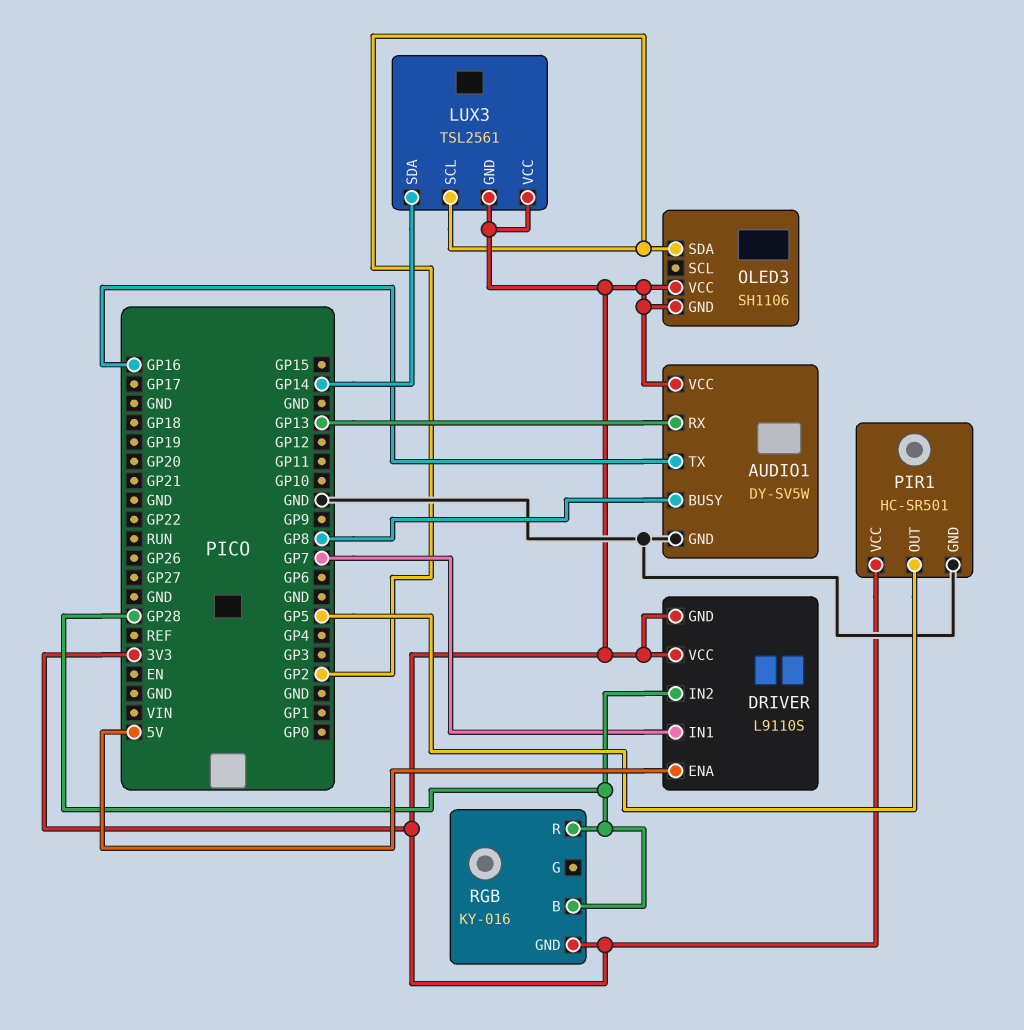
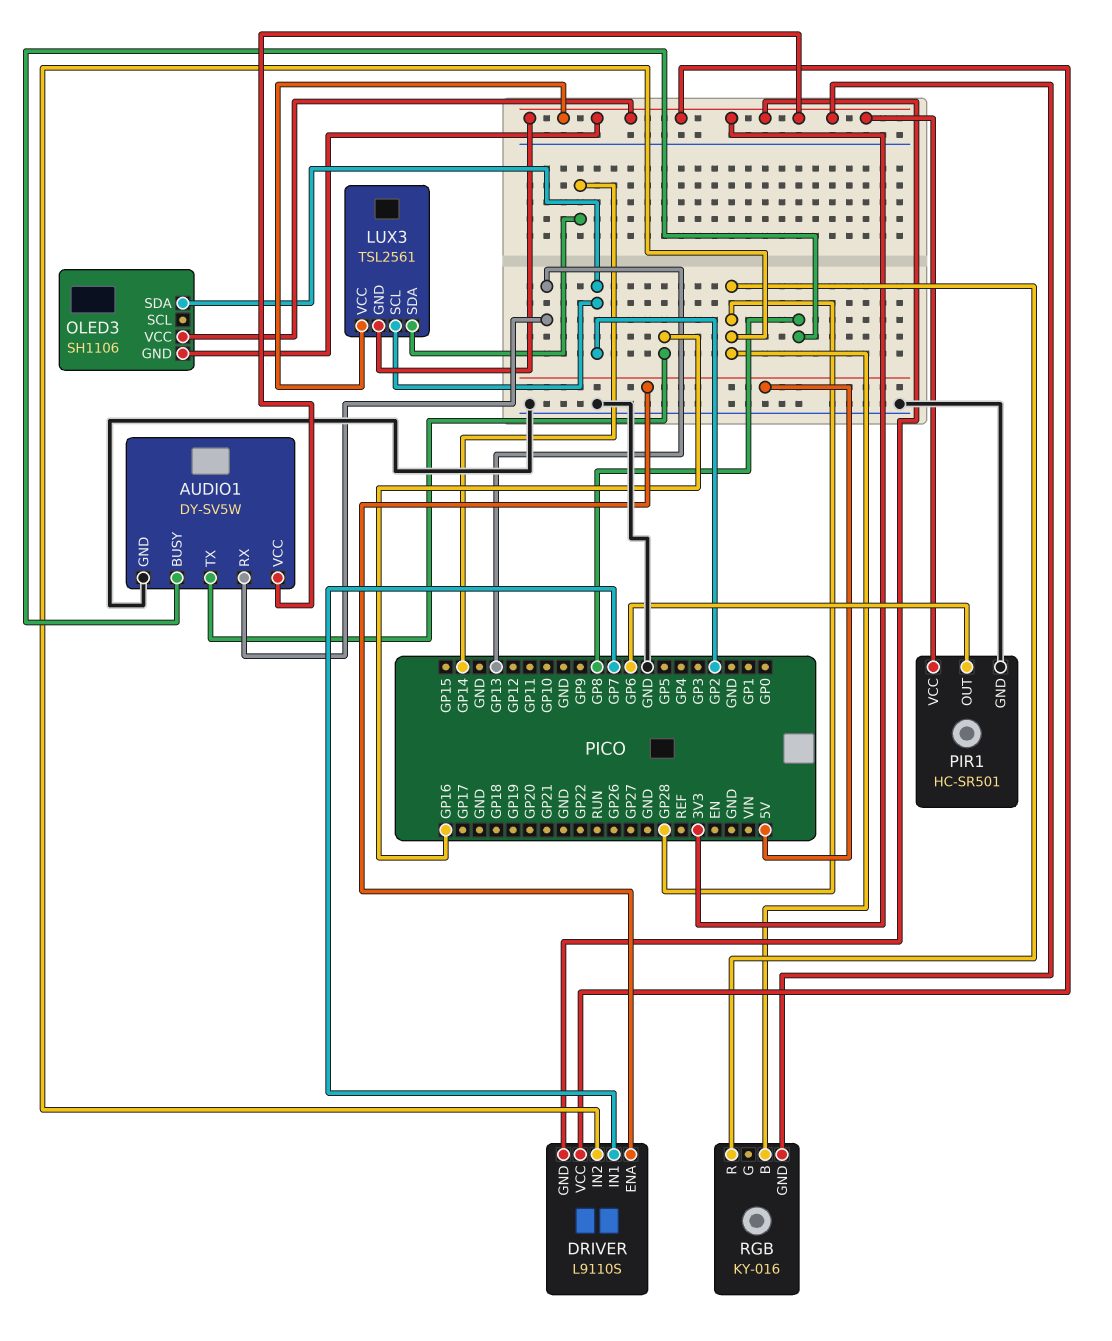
PIR1 pin OUT: GP5 -> GP6

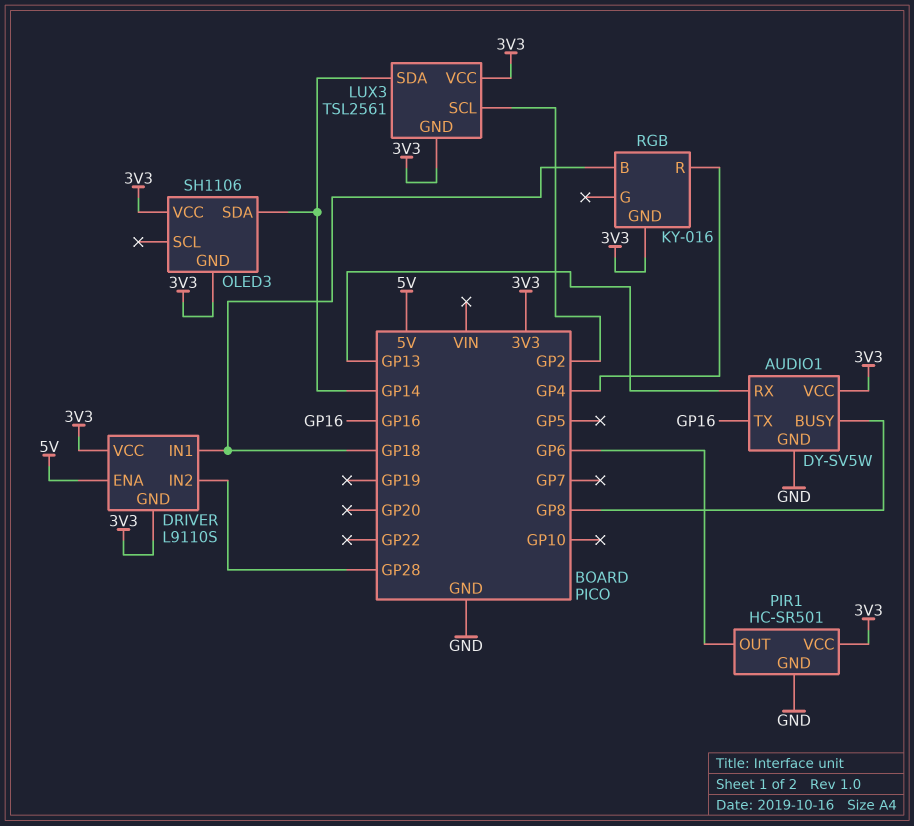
DRIVER pin IN1: GP7 -> GP18
OLED3 pin SDA: GP2 -> GP14
RGB pin B: GP28 -> GP18
RGB pin R: GP28 -> GP4

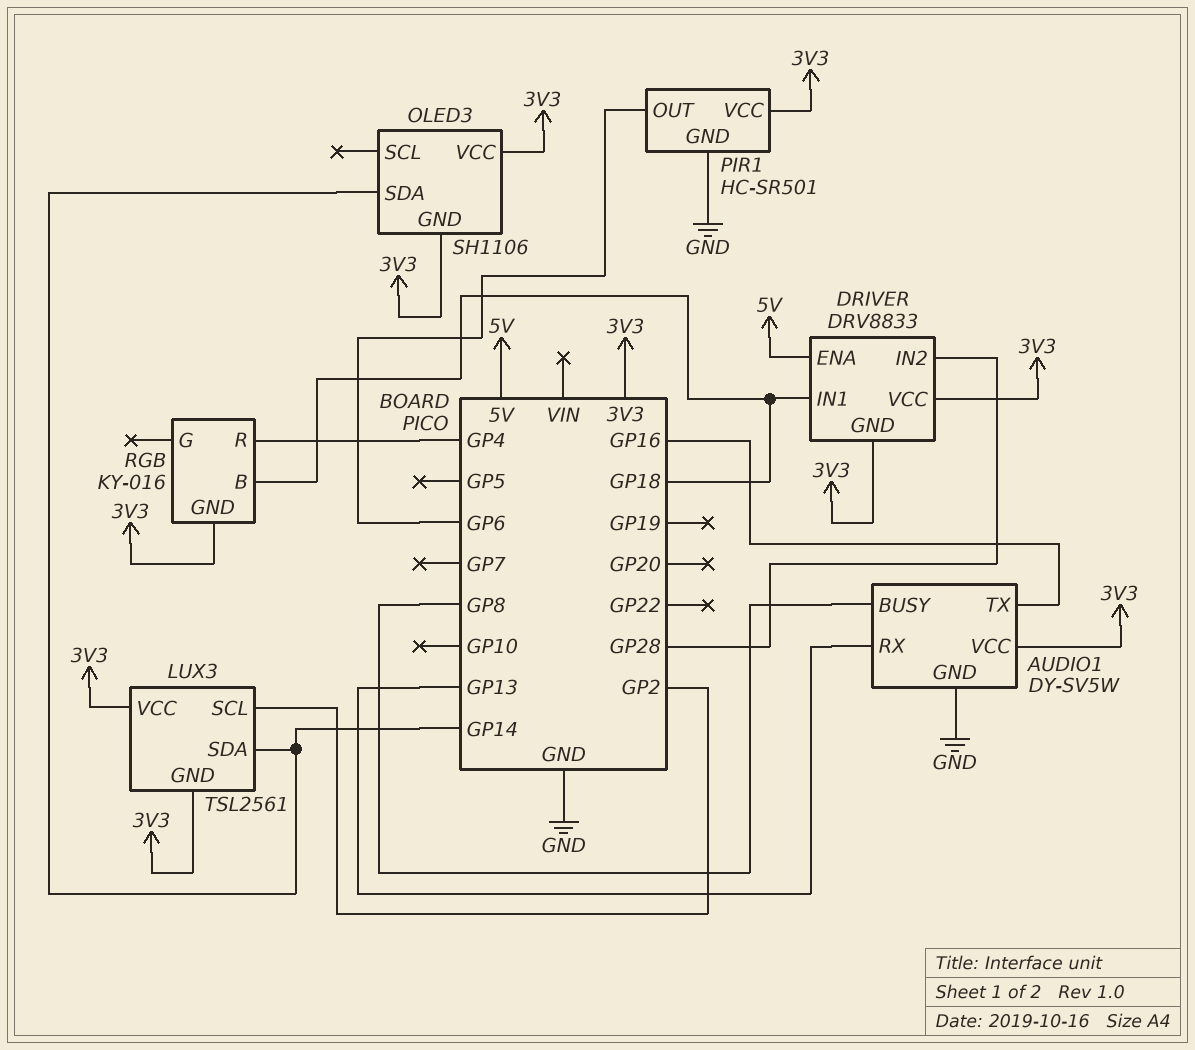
DRIVER: L9110S -> DRV8833

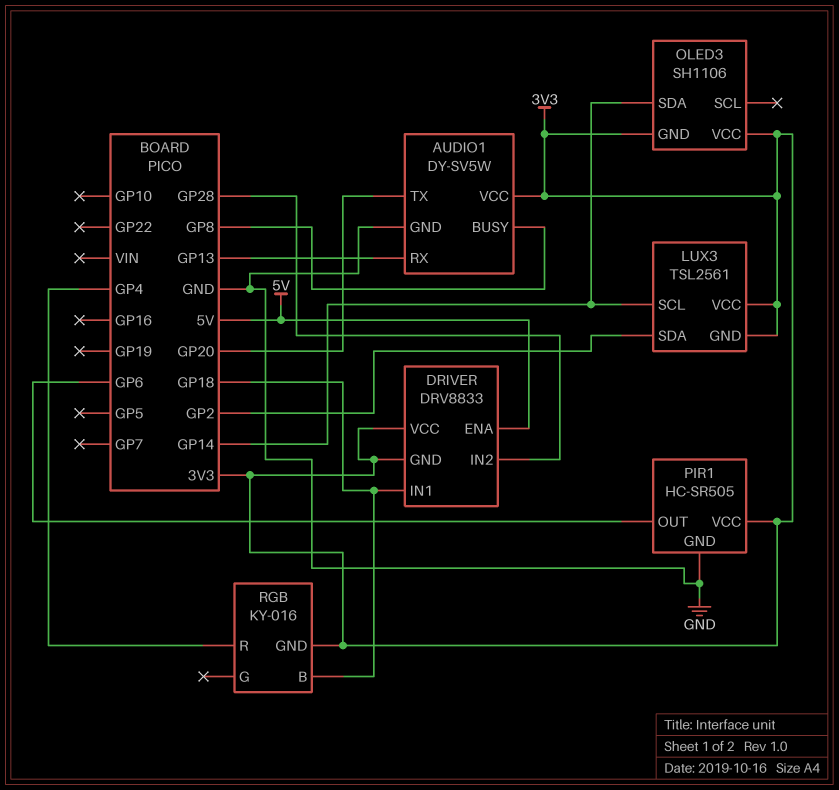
AUDIO1 pin TX: GP16 -> GP20
LUX3 pin SCL: GP2 -> GP14
LUX3 pin SDA: GP14 -> GP2
PIR1: HC-SR501 -> HC-SR505

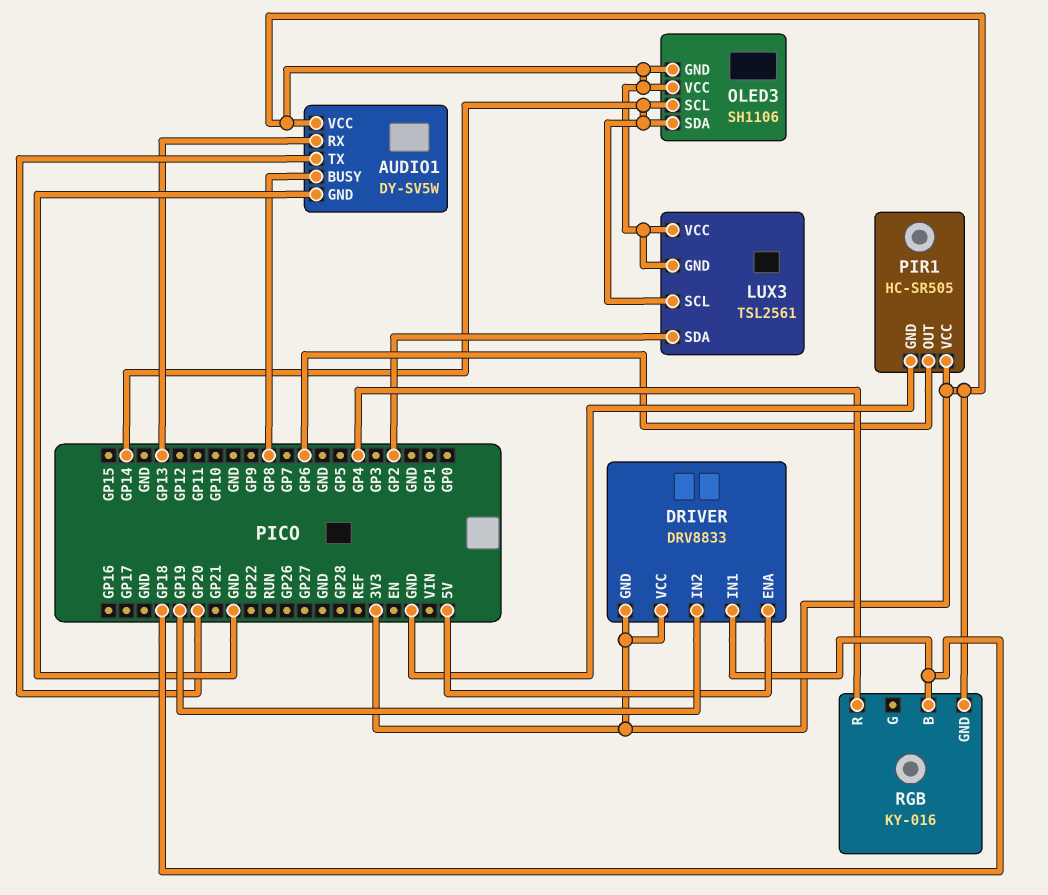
DRIVER pin IN2: GP28 -> GP19
OLED3 pin SCL: none -> GP14

